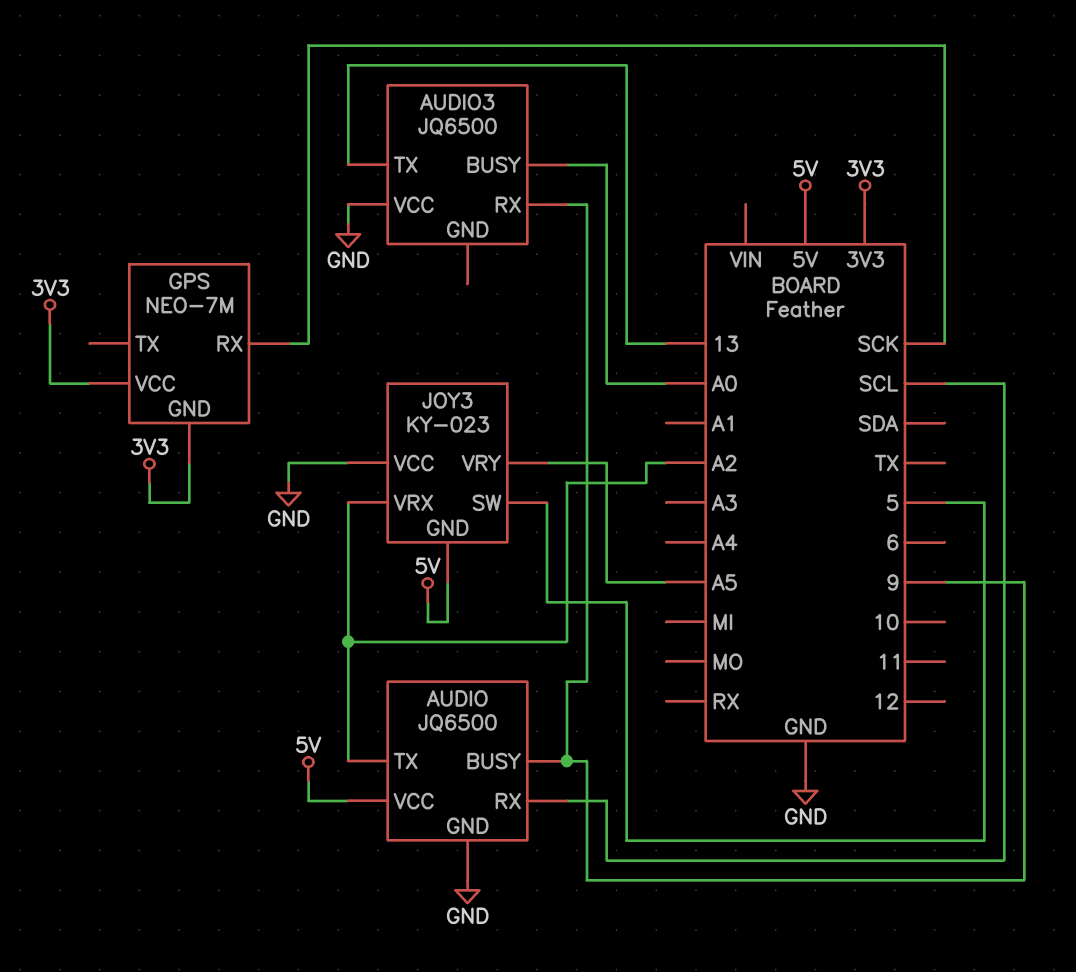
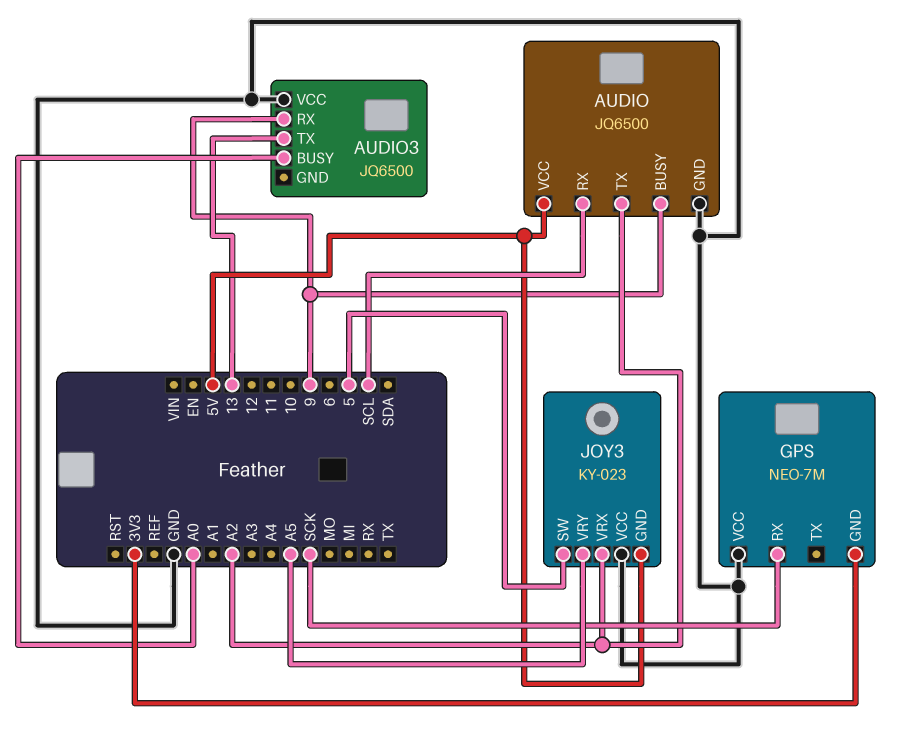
GPS pin VCC: 3V3 -> GND

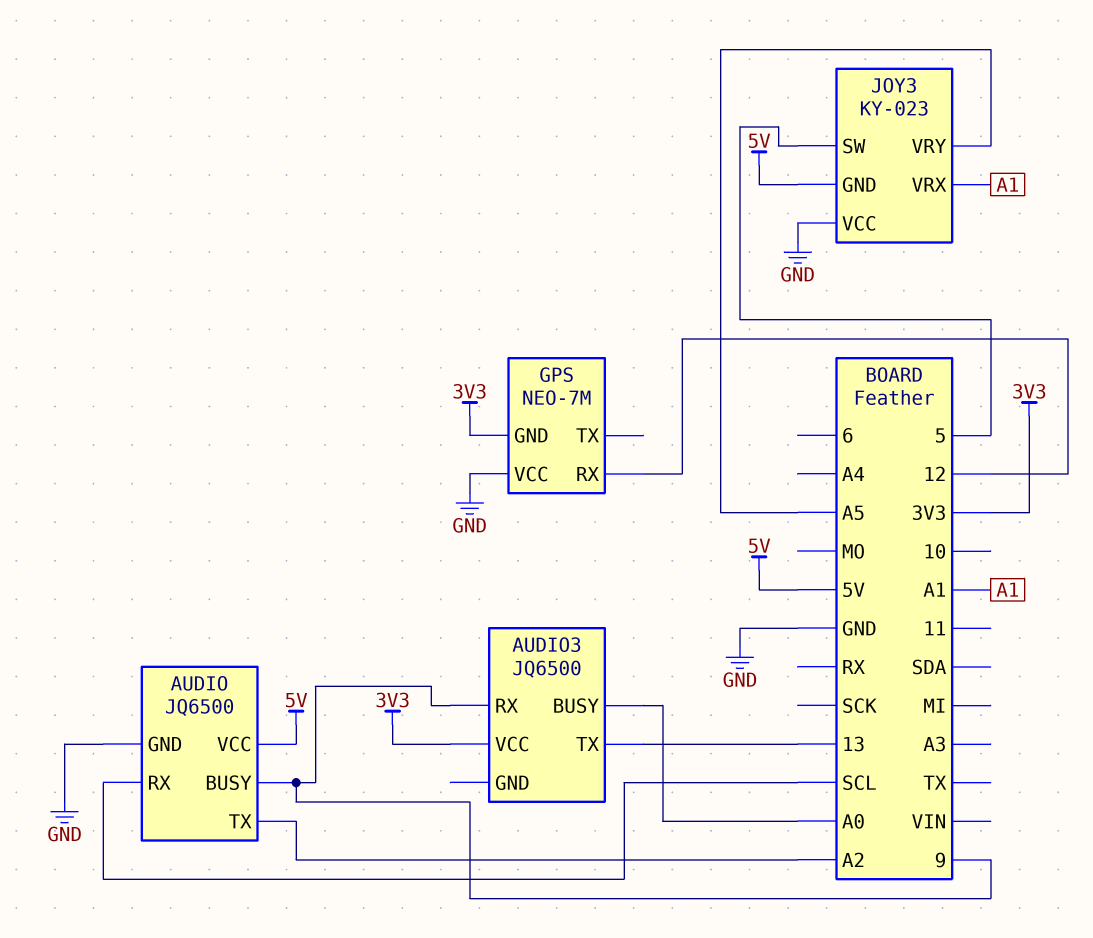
AUDIO3 pin VCC: GND -> 3V3
GPS pin RX: SCK -> 12
JOY3 pin VRX: A2 -> A1

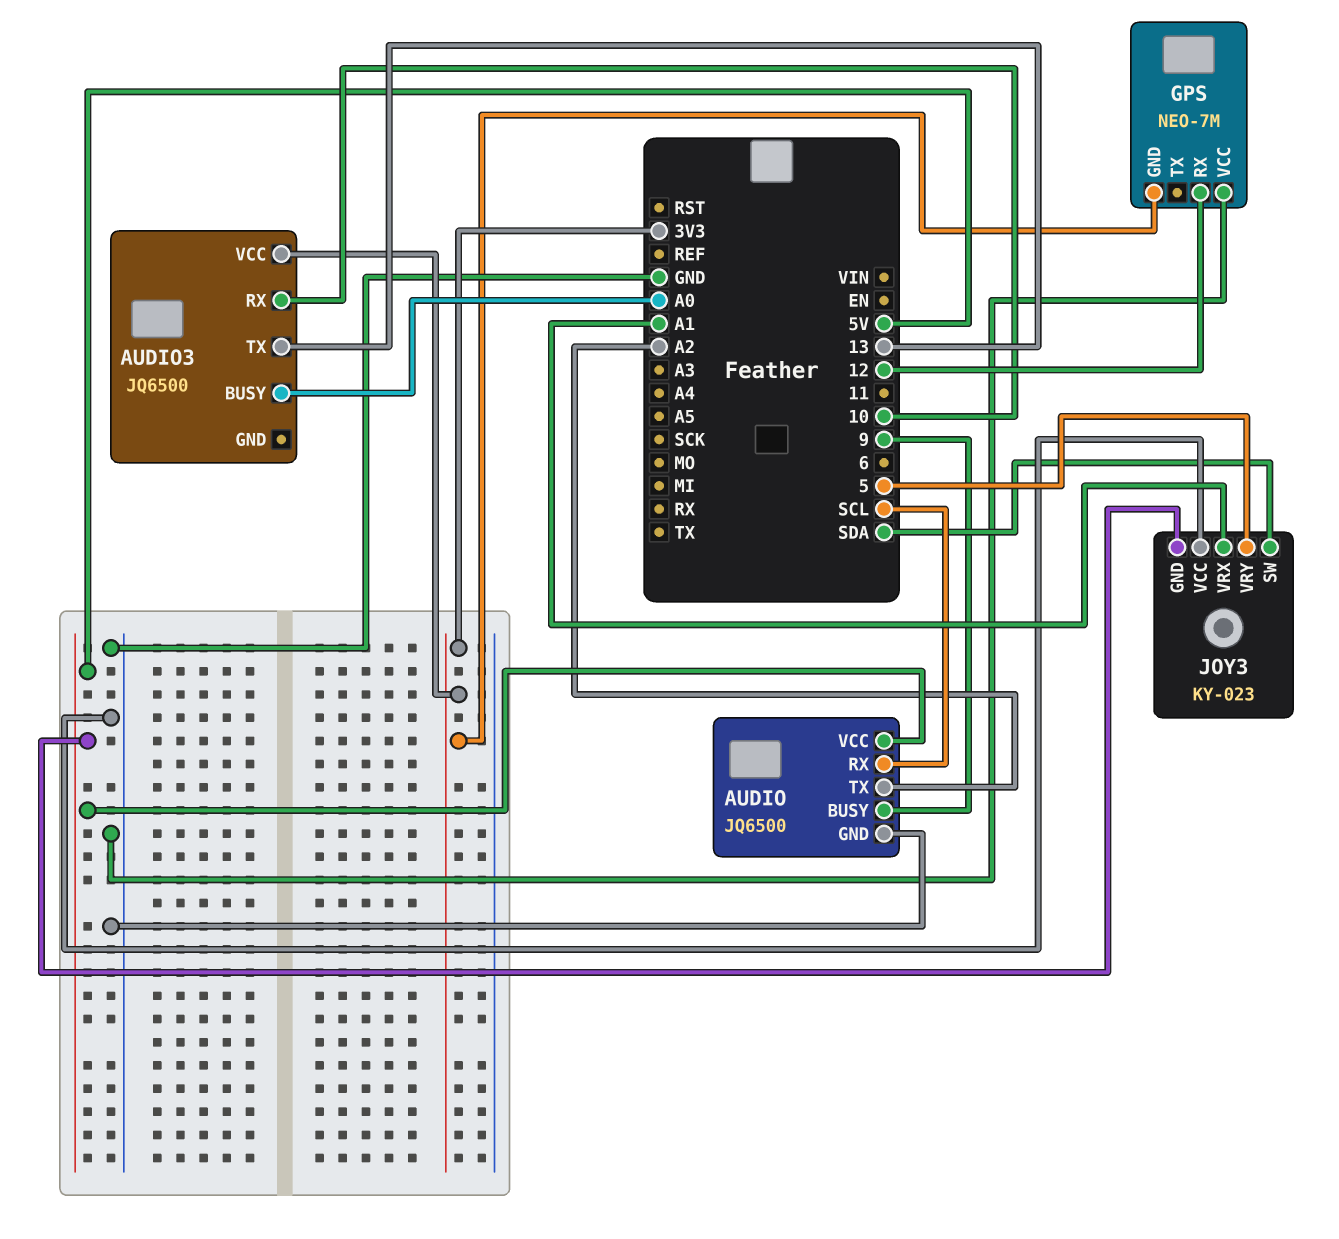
AUDIO3 pin RX: 9 -> 10
JOY3 pin SW: 5 -> SDA
JOY3 pin VRY: A5 -> 5

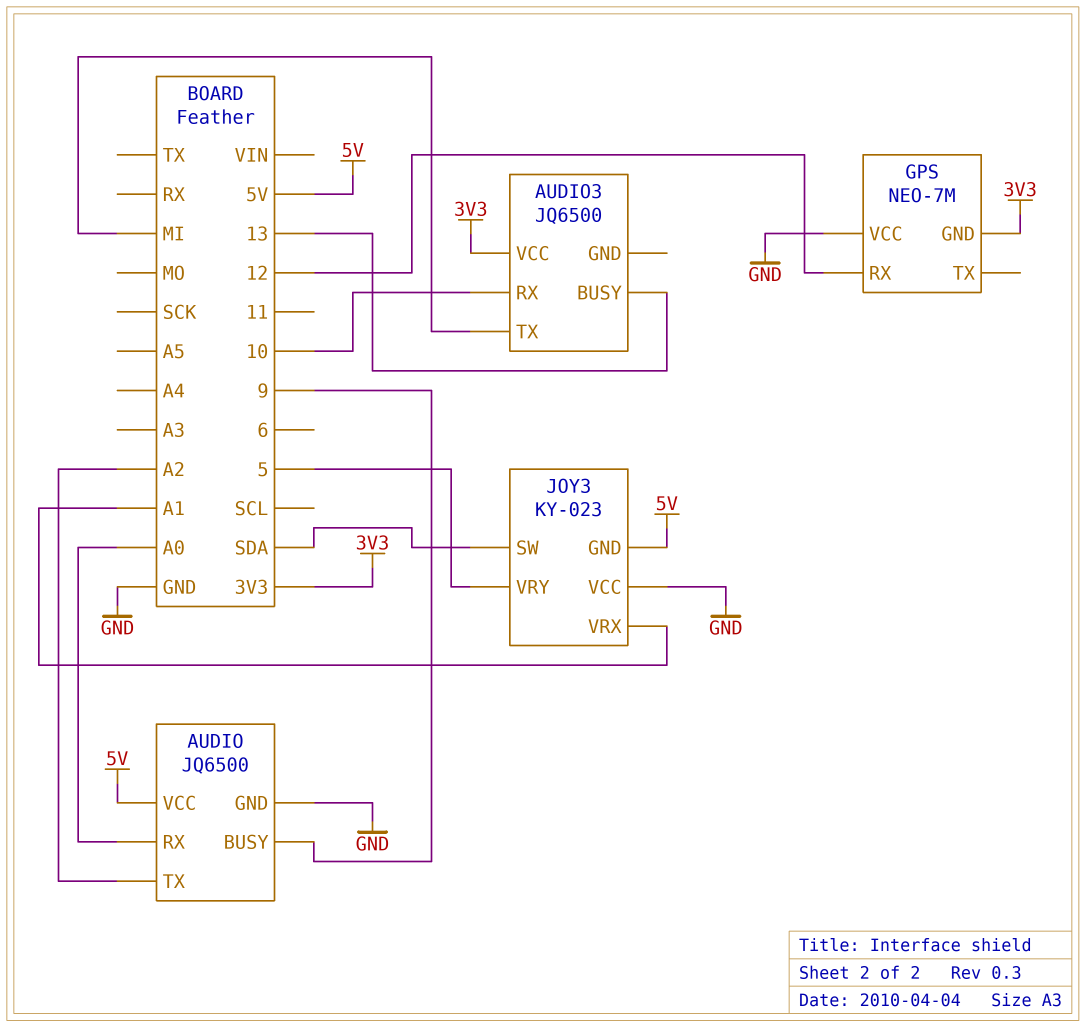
AUDIO pin RX: SCL -> A0
AUDIO3 pin BUSY: A0 -> 13
AUDIO3 pin TX: 13 -> MI

